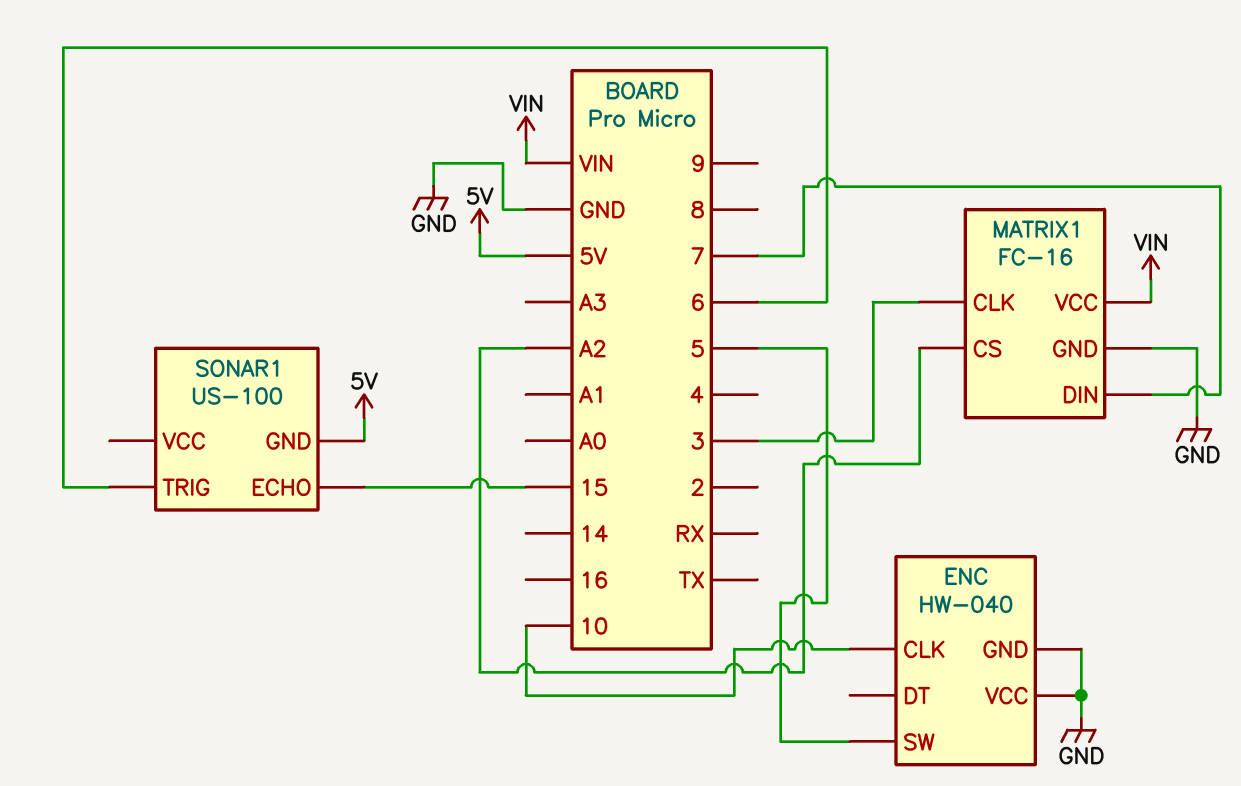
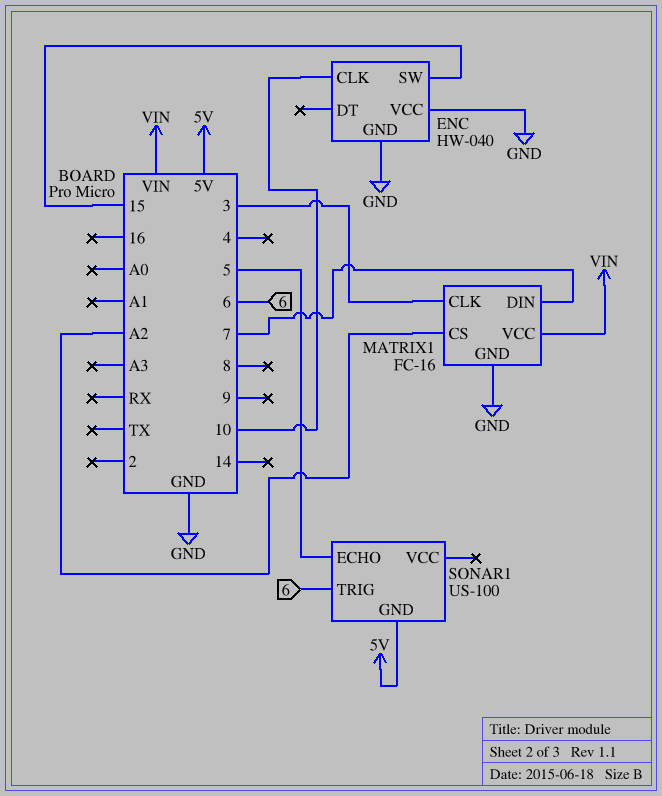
ENC pin SW: 5 -> 15
SONAR1 pin ECHO: 15 -> 5

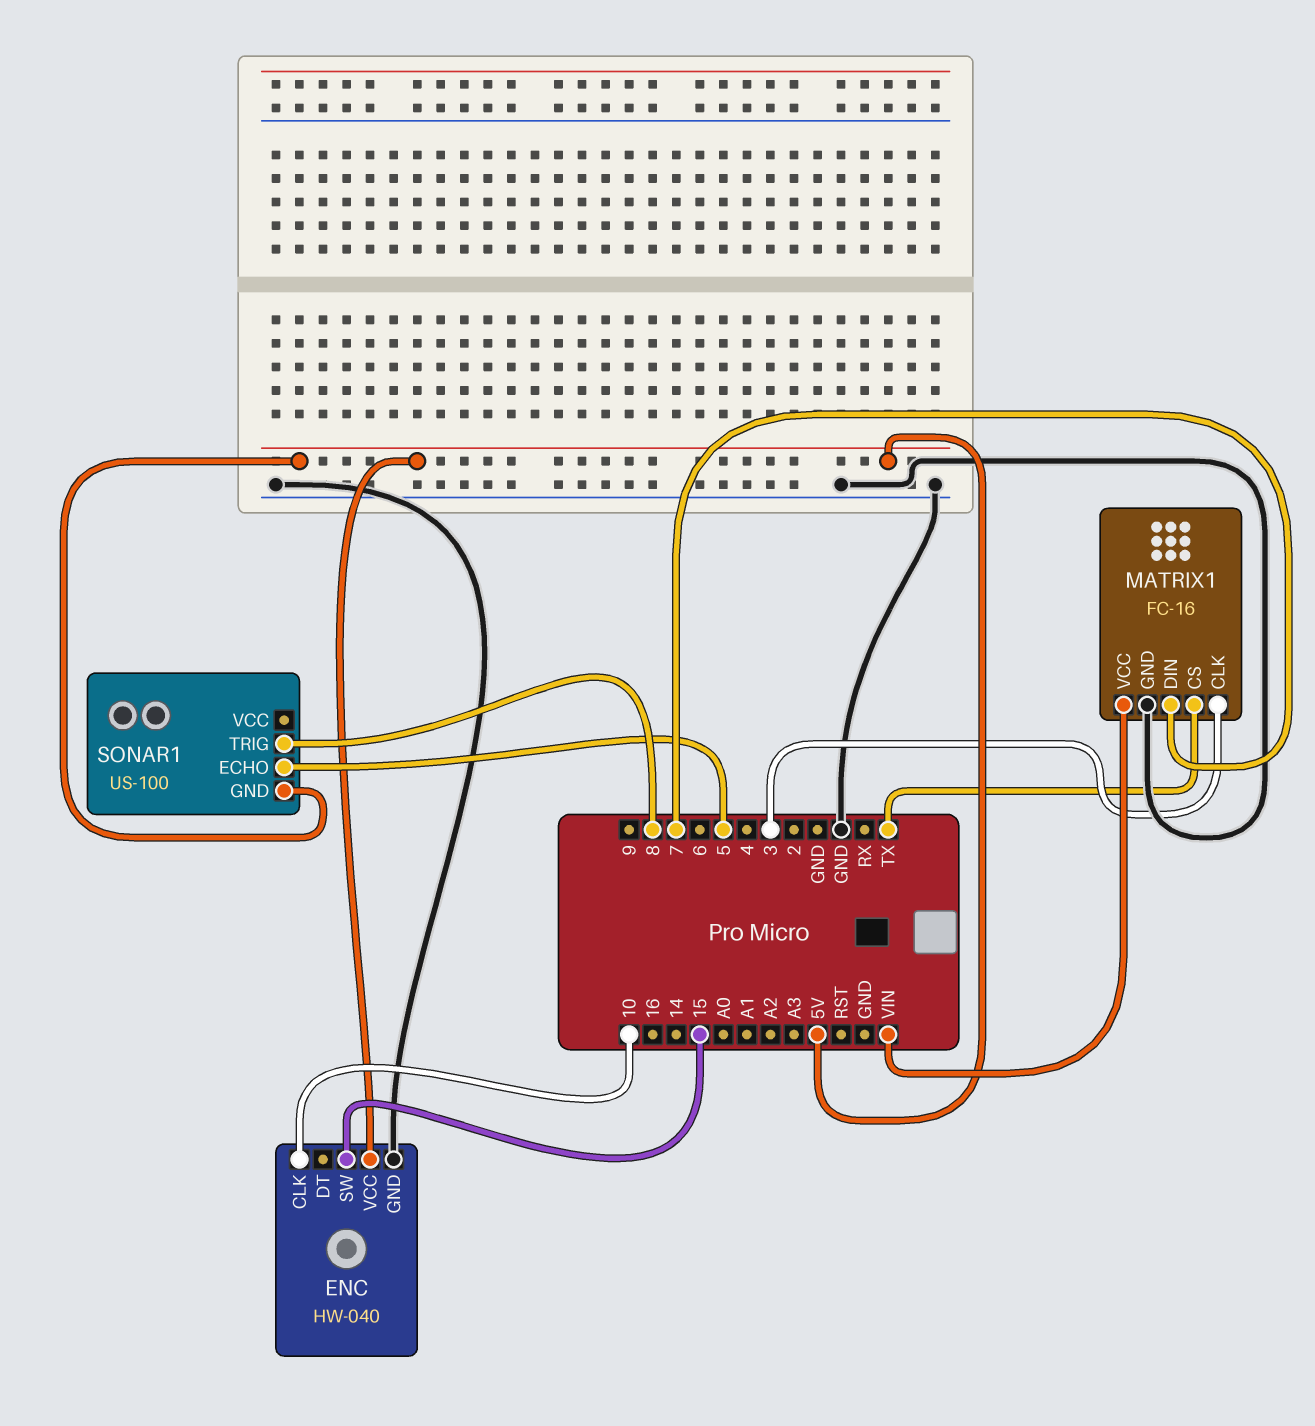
ENC pin VCC: GND -> 5V
MATRIX1 pin CS: A2 -> TX
SONAR1 pin TRIG: 6 -> 8

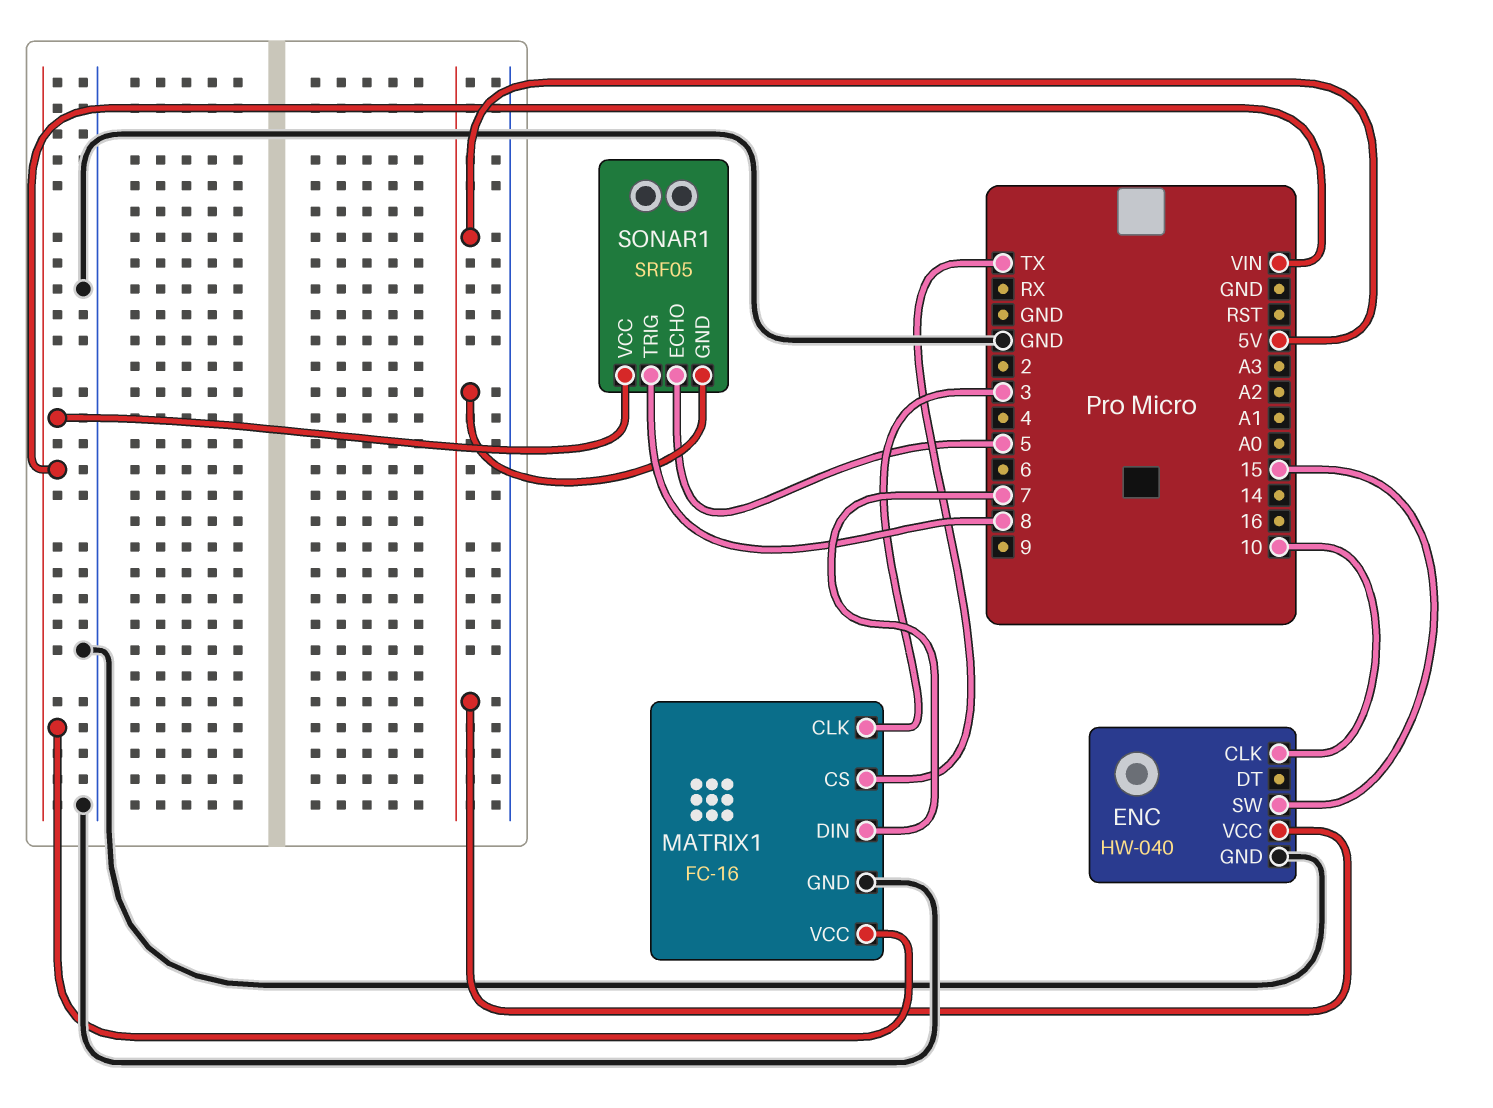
SONAR1: US-100 -> SRF05
SONAR1 pin VCC: none -> VIN

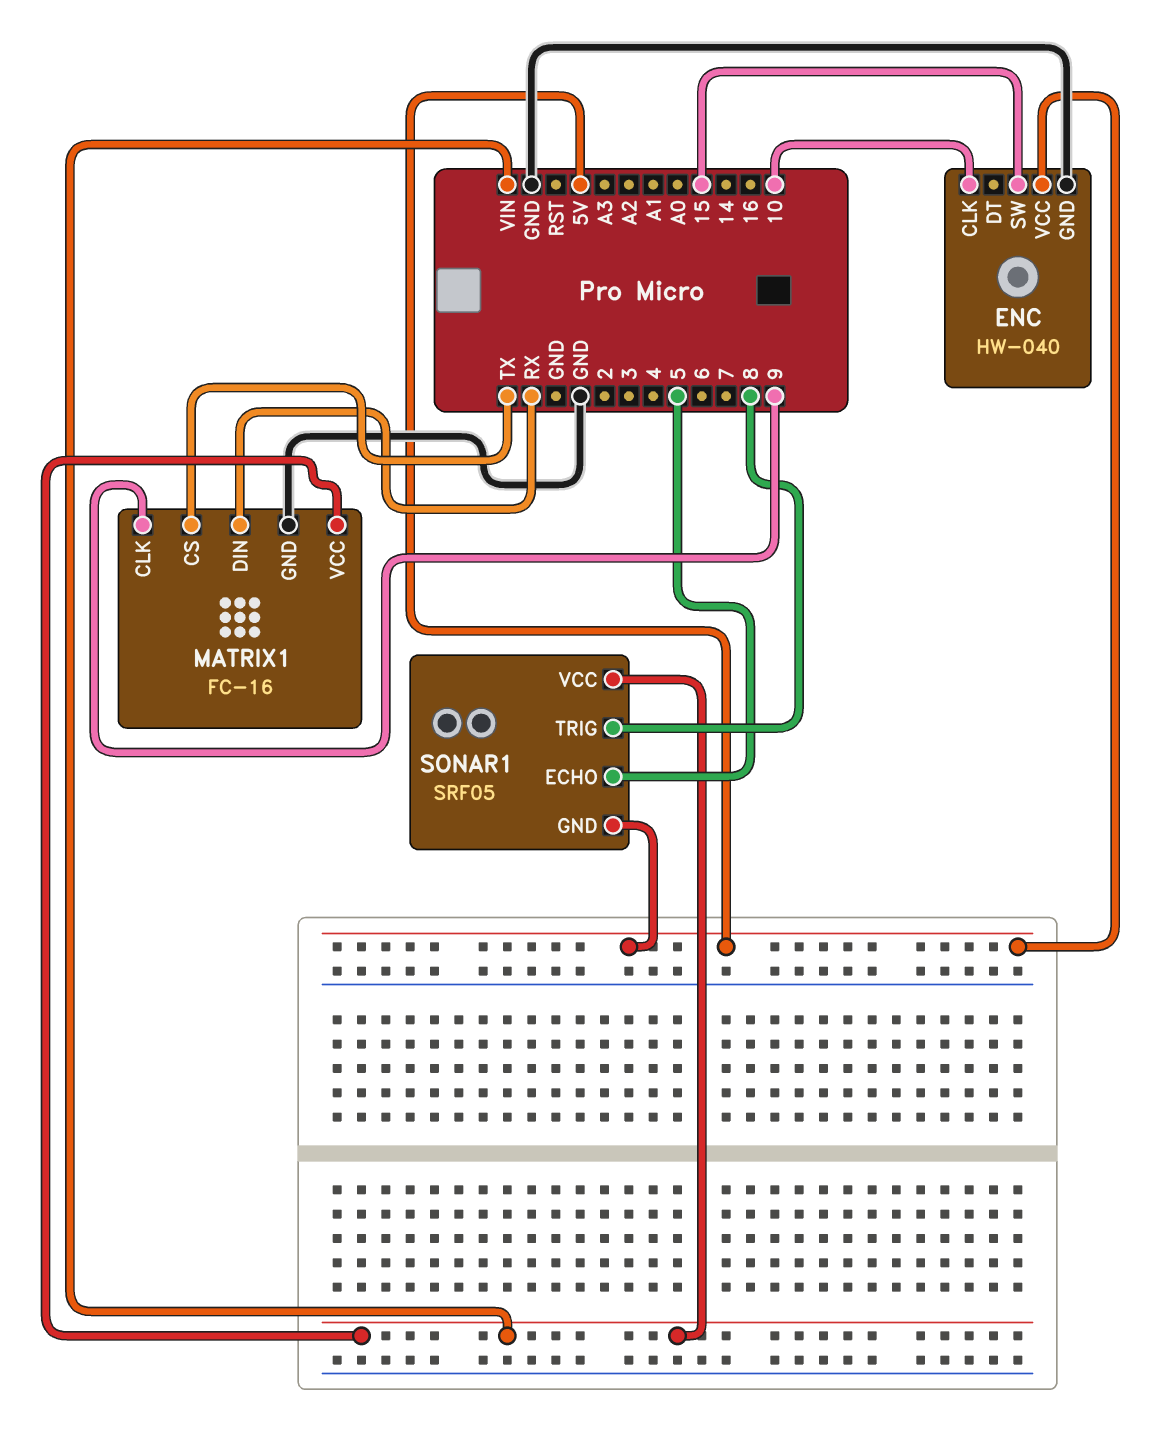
MATRIX1 pin CLK: 3 -> 9
MATRIX1 pin DIN: 7 -> RX

